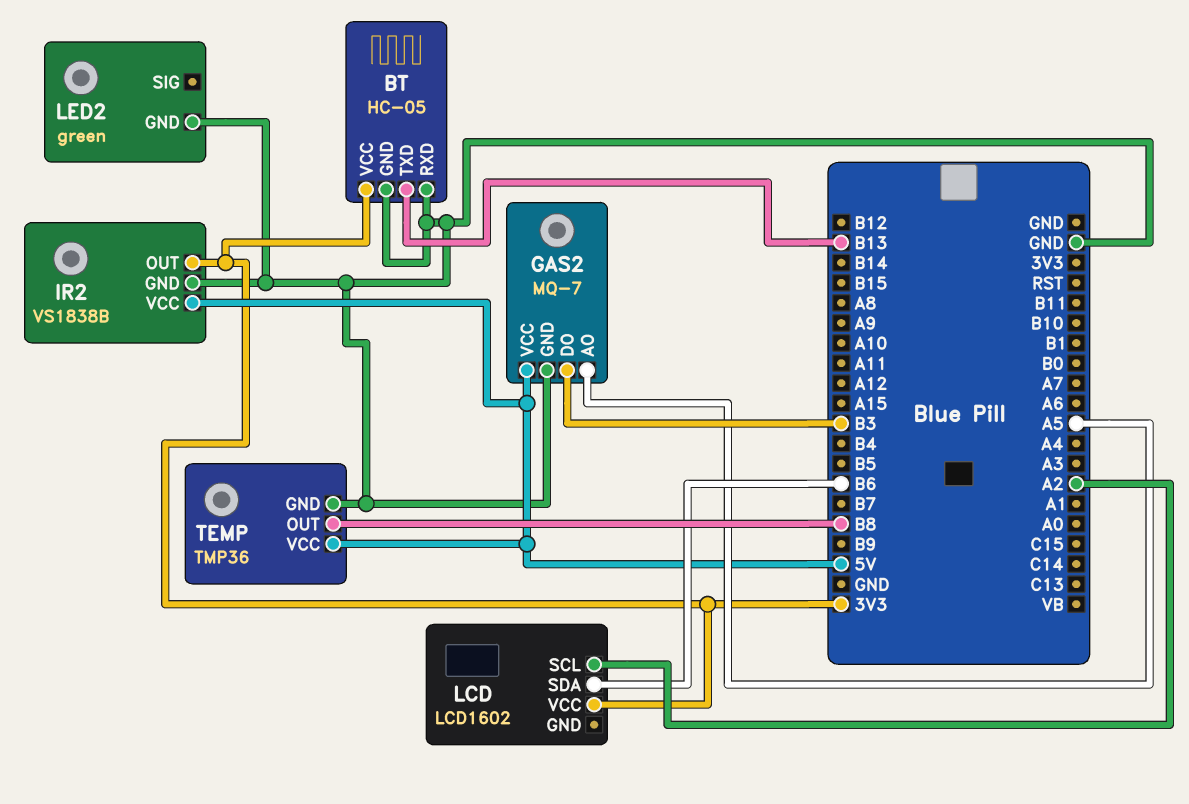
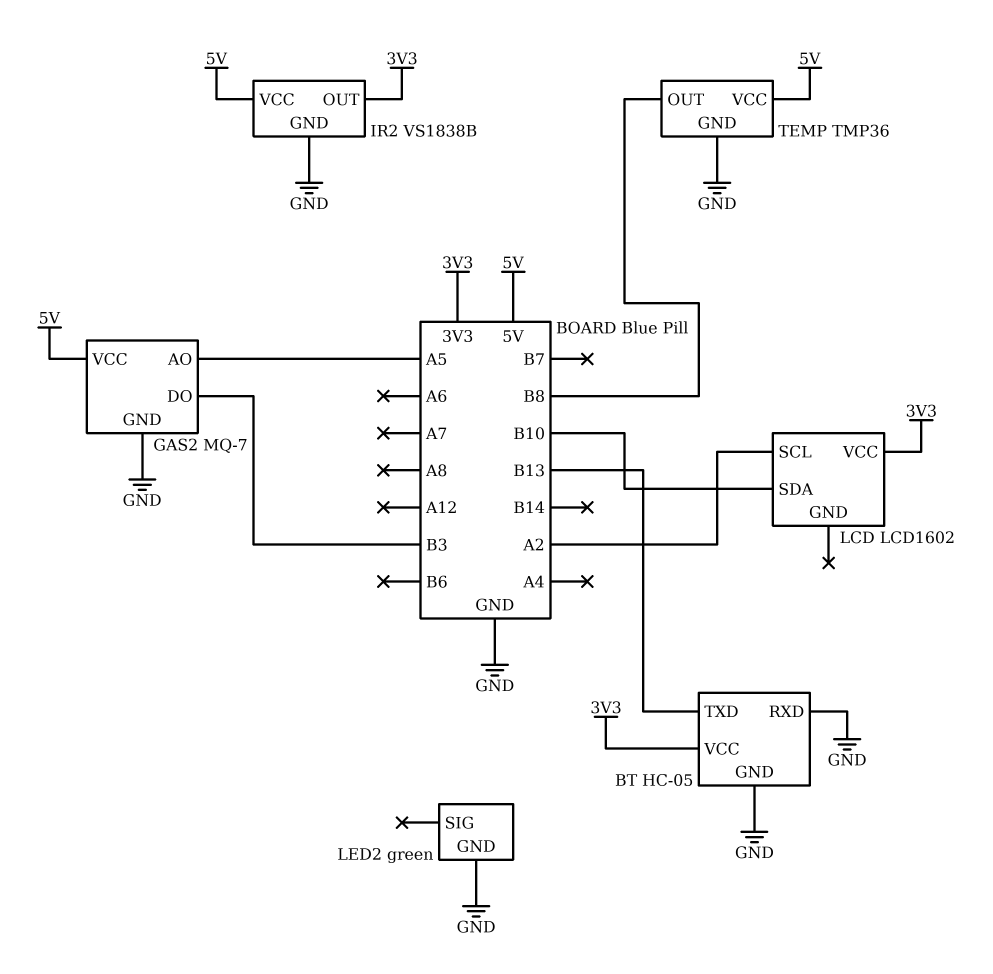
LCD pin SDA: B6 -> B10

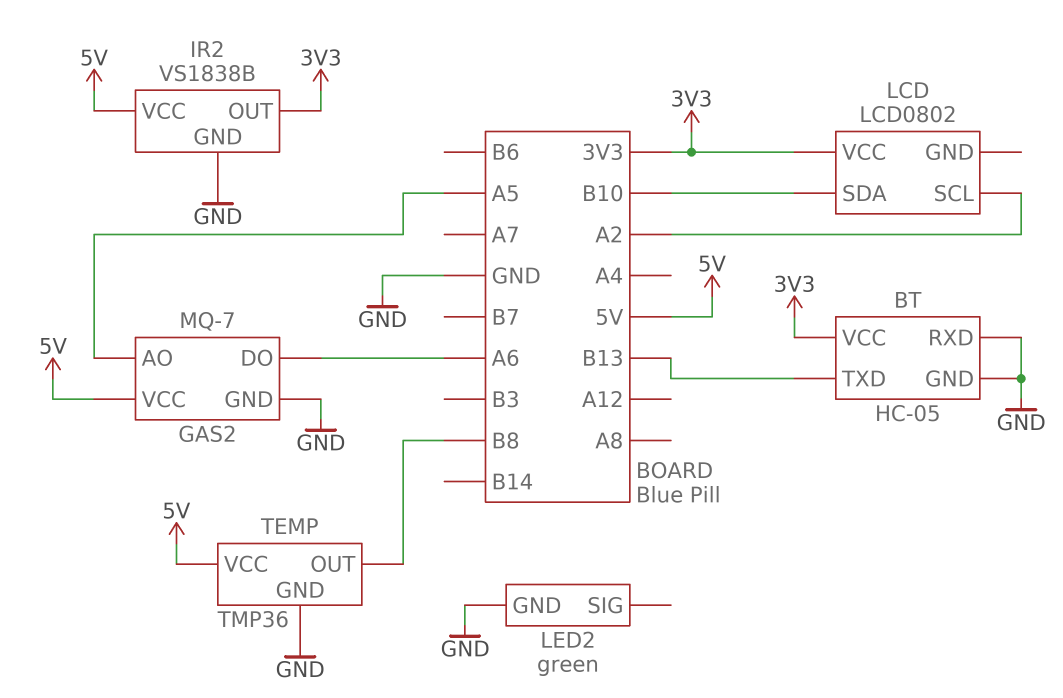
GAS2 pin DO: B3 -> A6
LCD: LCD1602 -> LCD0802

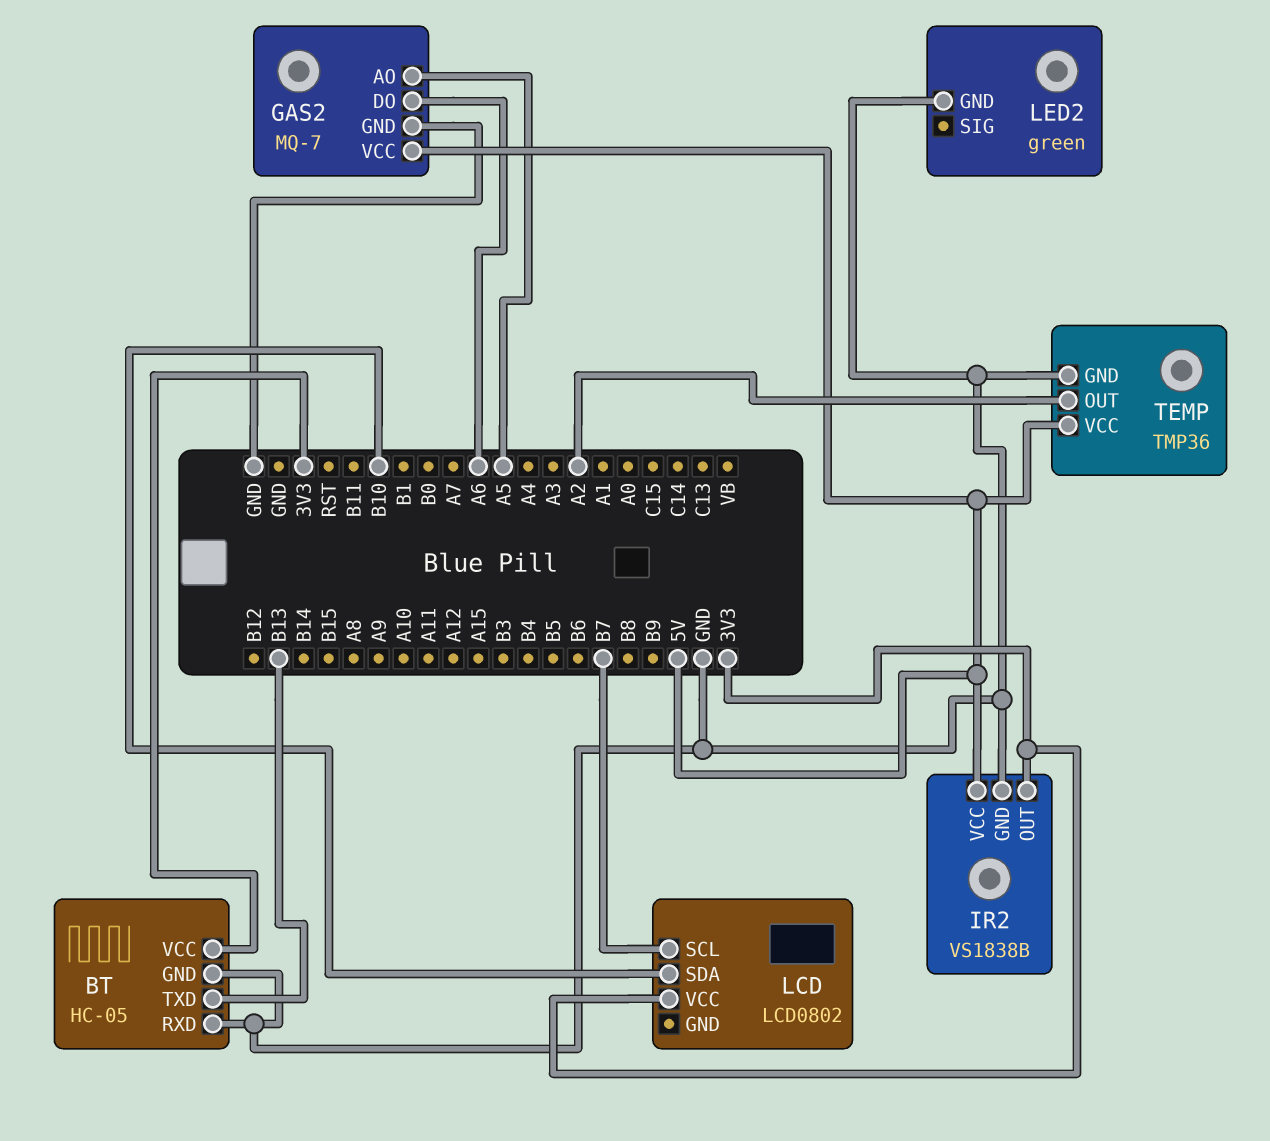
LCD pin SCL: A2 -> B7
TEMP pin OUT: B8 -> A2

